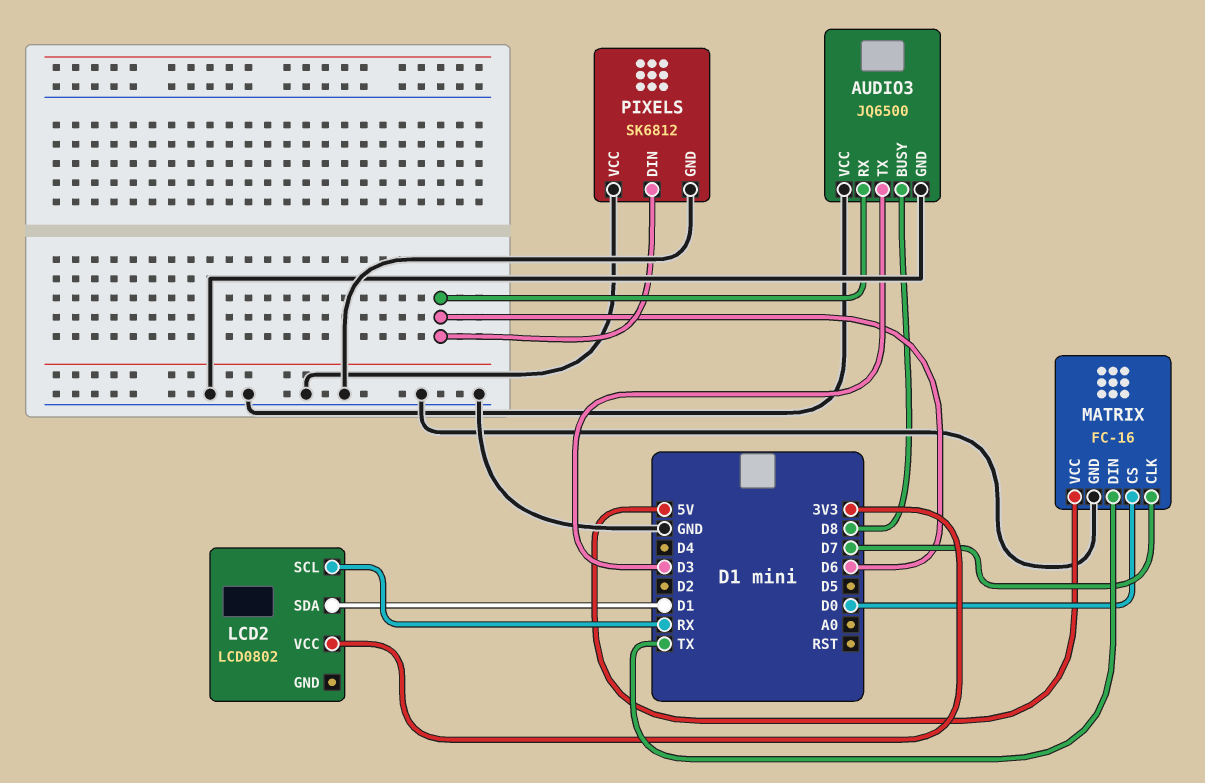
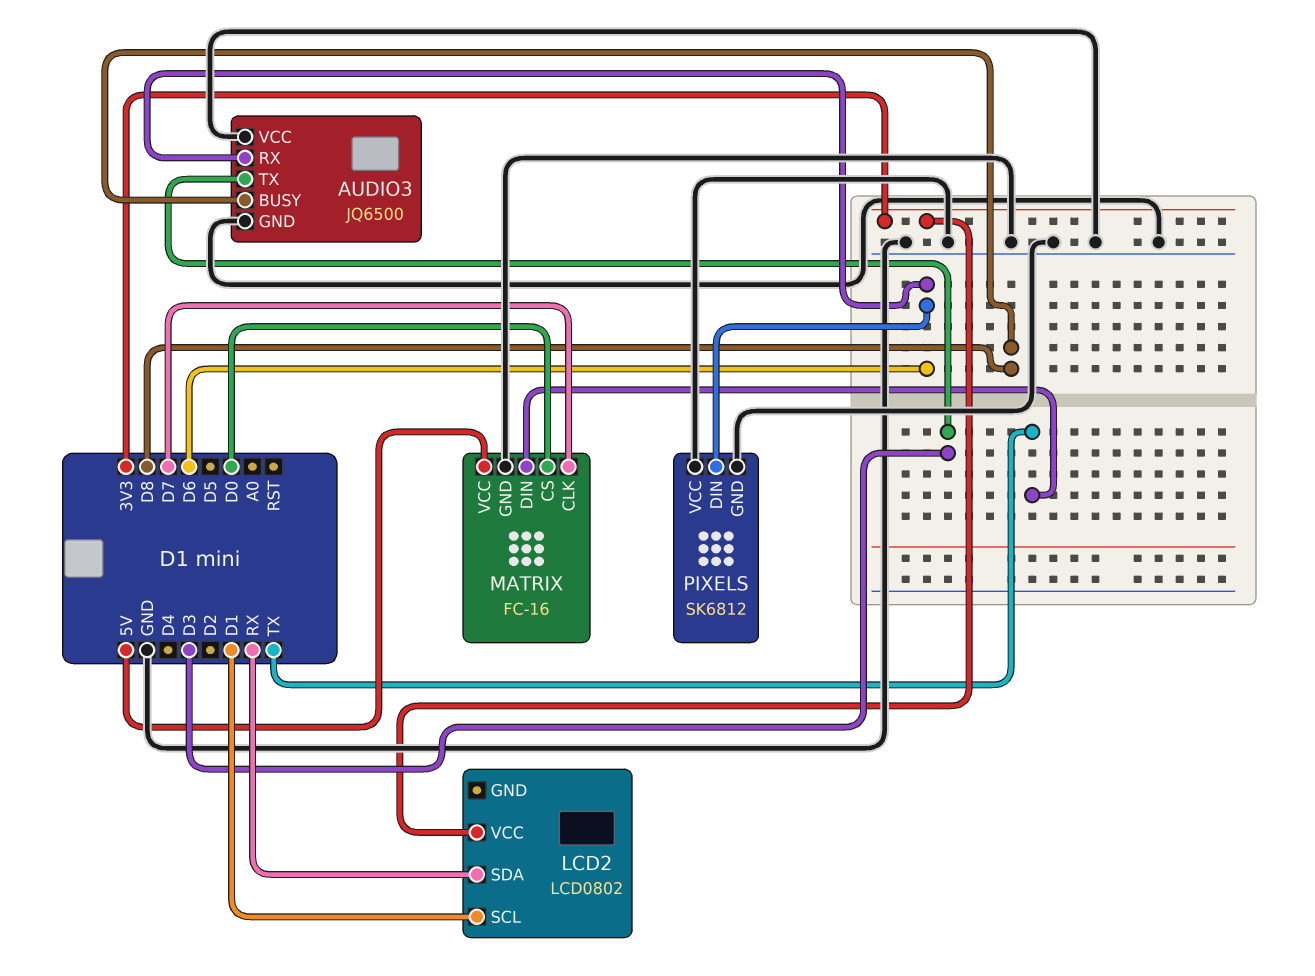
LCD2 pin SCL: RX -> D1
LCD2 pin SDA: D1 -> RX

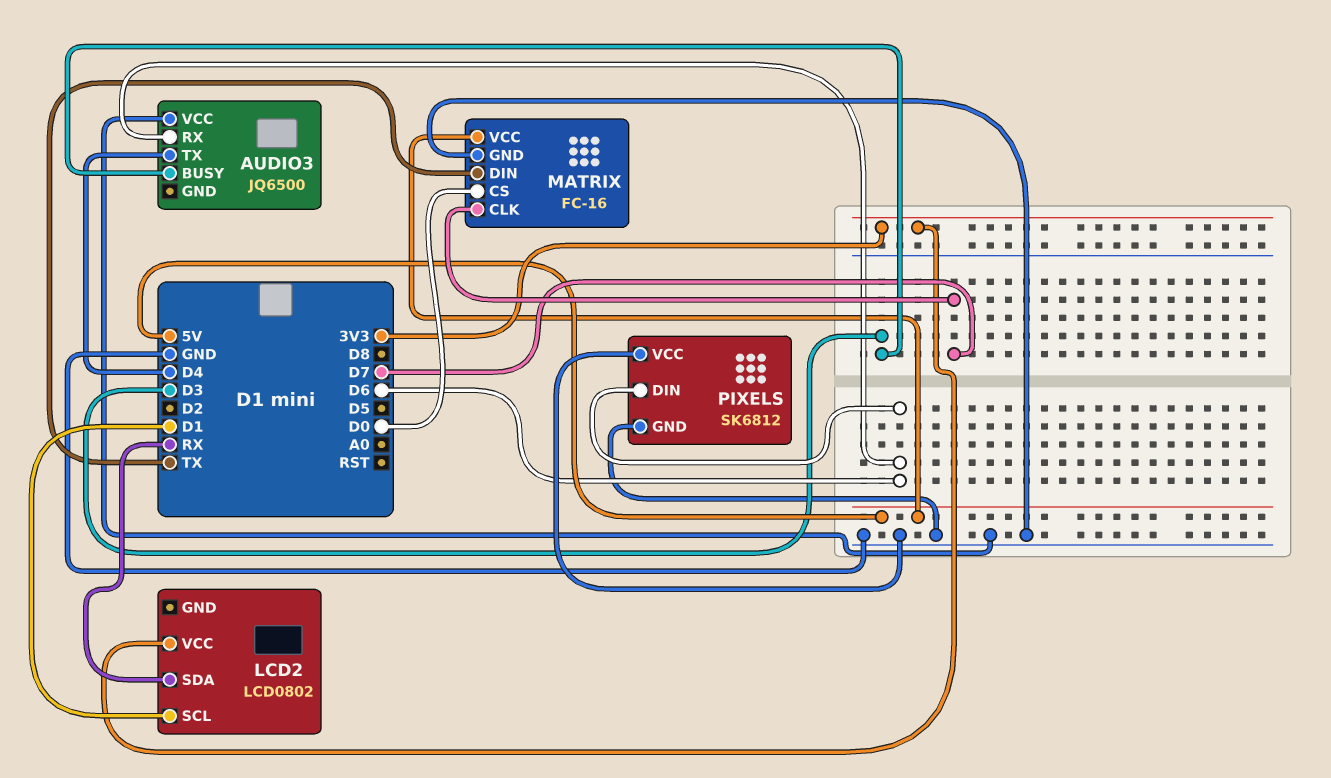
AUDIO3 pin BUSY: D8 -> D3
AUDIO3 pin GND: GND -> none
AUDIO3 pin TX: D3 -> D4

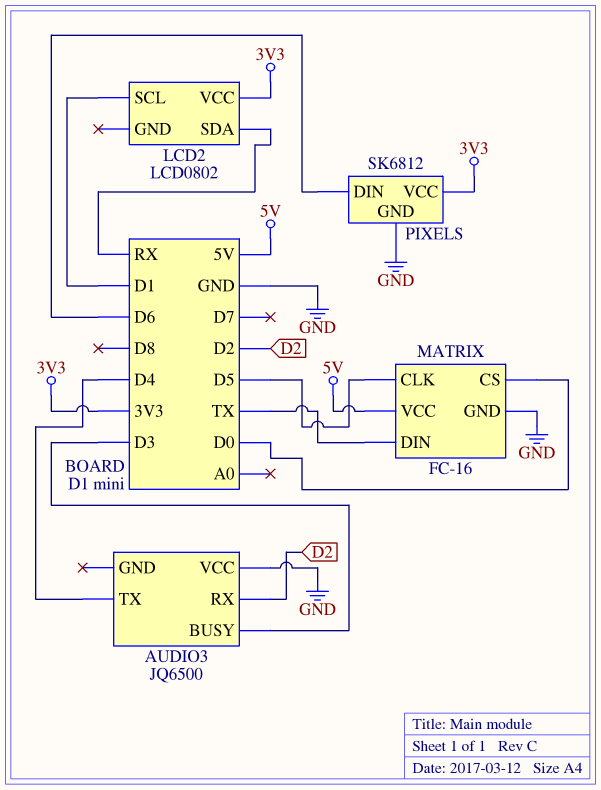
AUDIO3 pin RX: D6 -> D2
MATRIX pin CLK: D7 -> D5
PIXELS pin VCC: GND -> 3V3

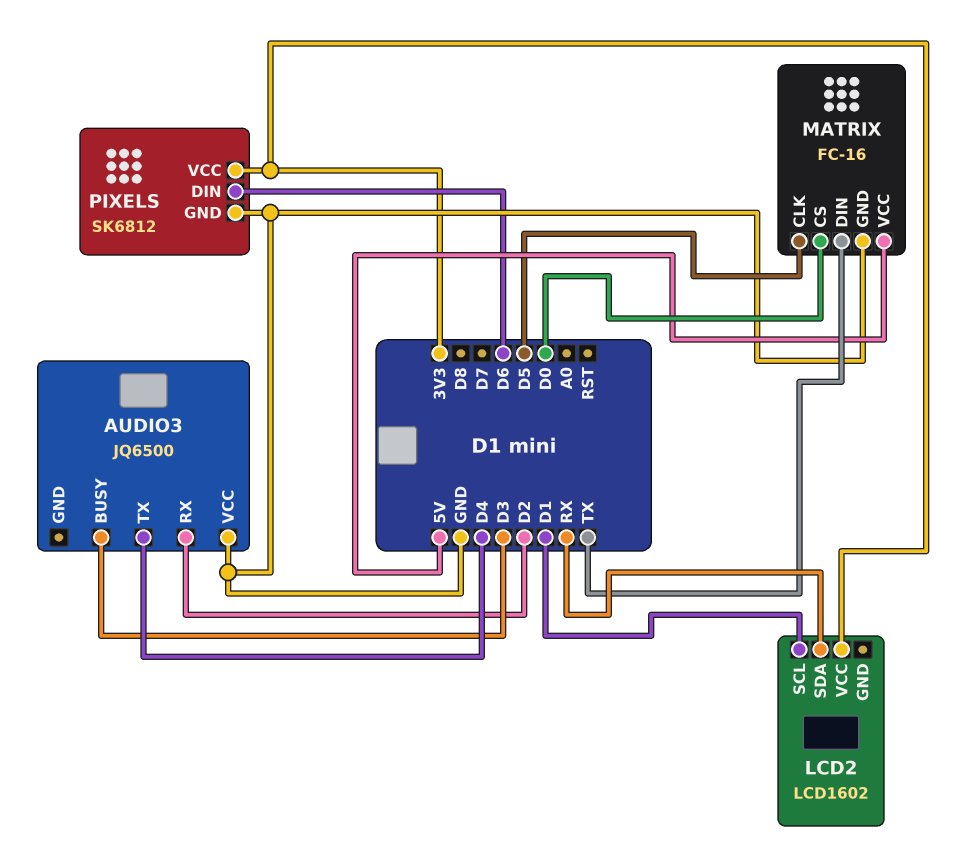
LCD2: LCD0802 -> LCD1602

